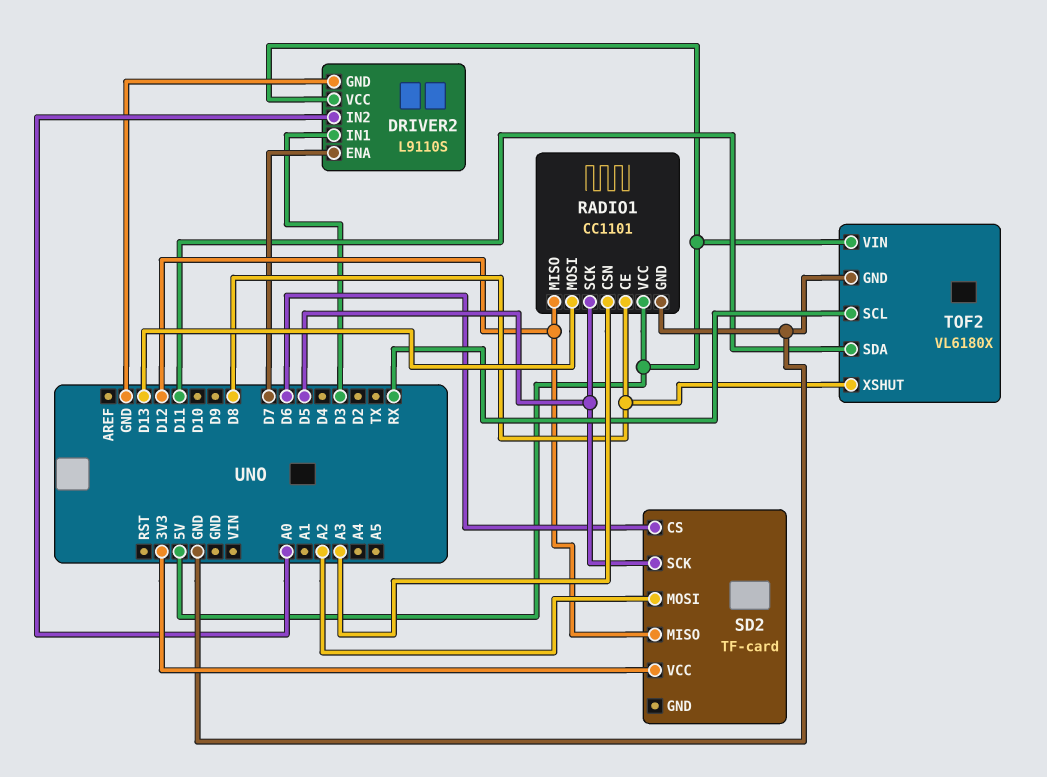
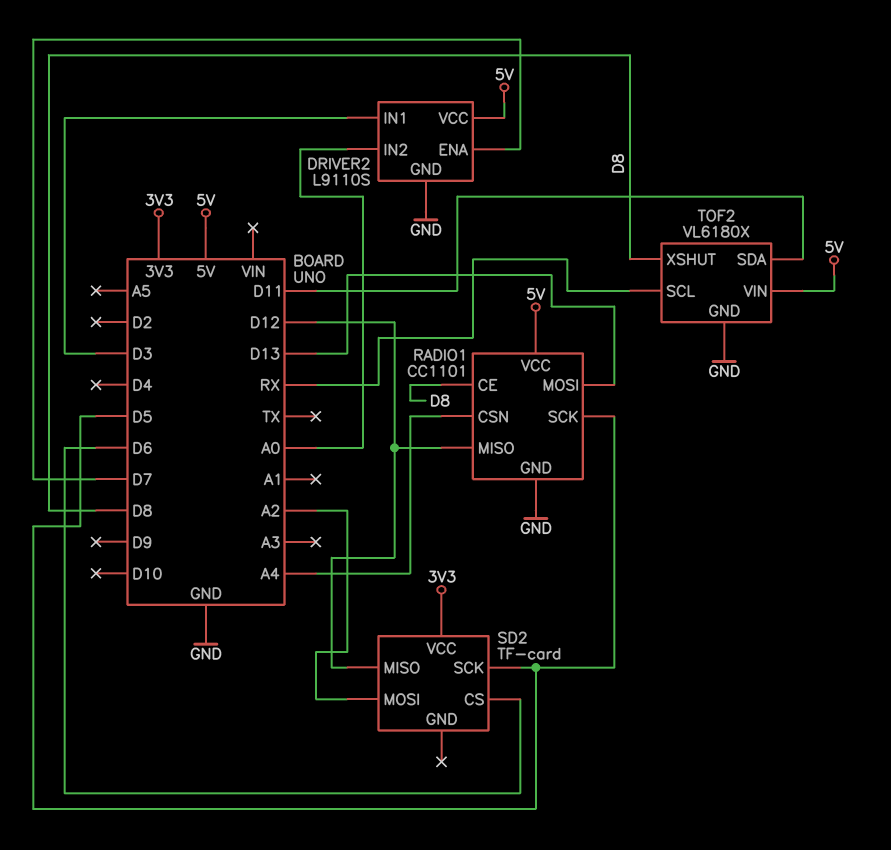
RADIO1 pin CSN: A3 -> A4

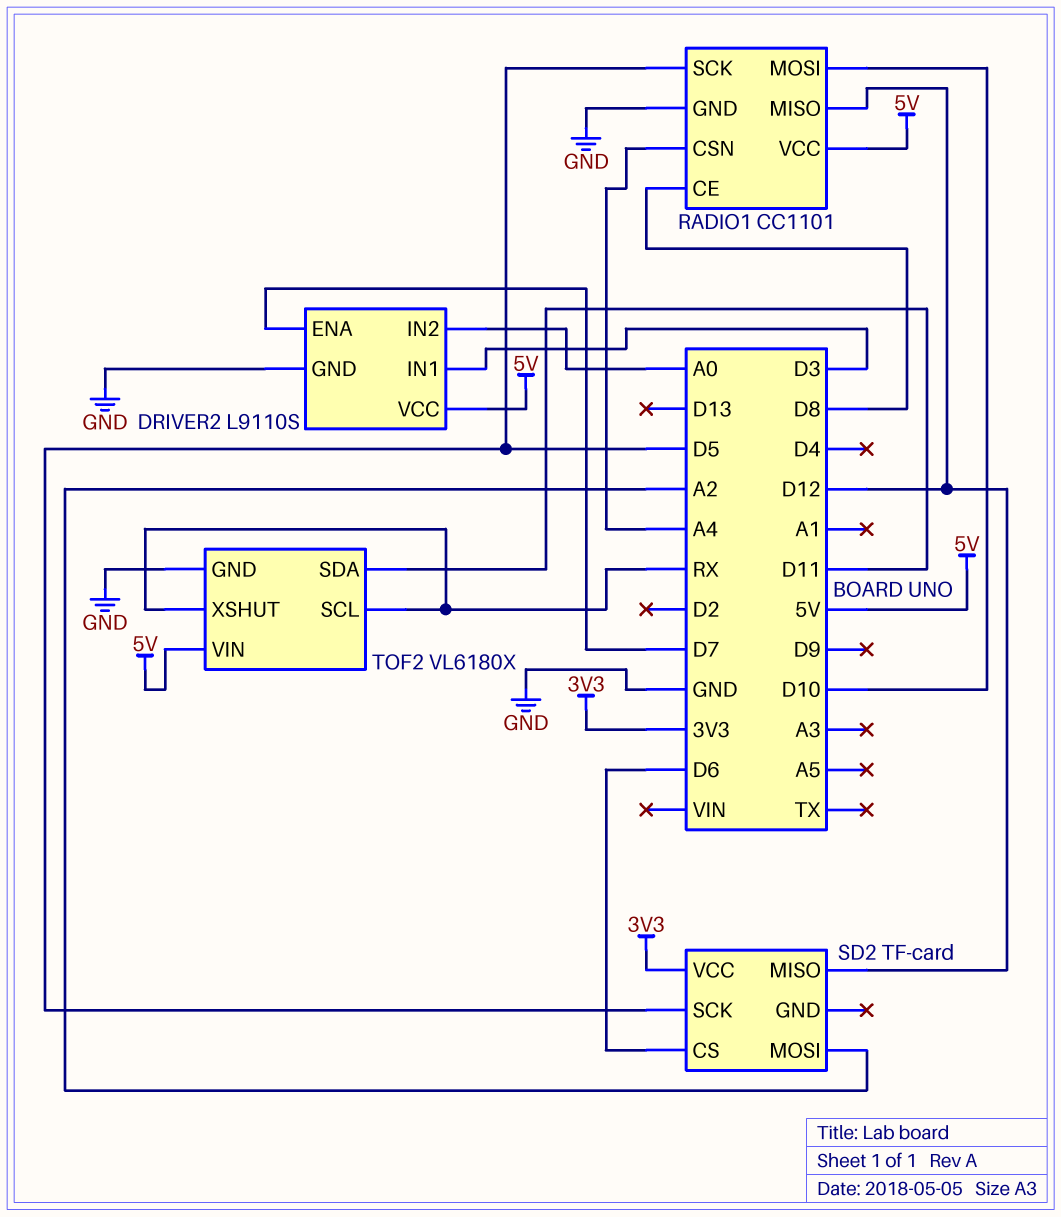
RADIO1 pin MOSI: D13 -> D10
TOF2 pin XSHUT: D8 -> RX

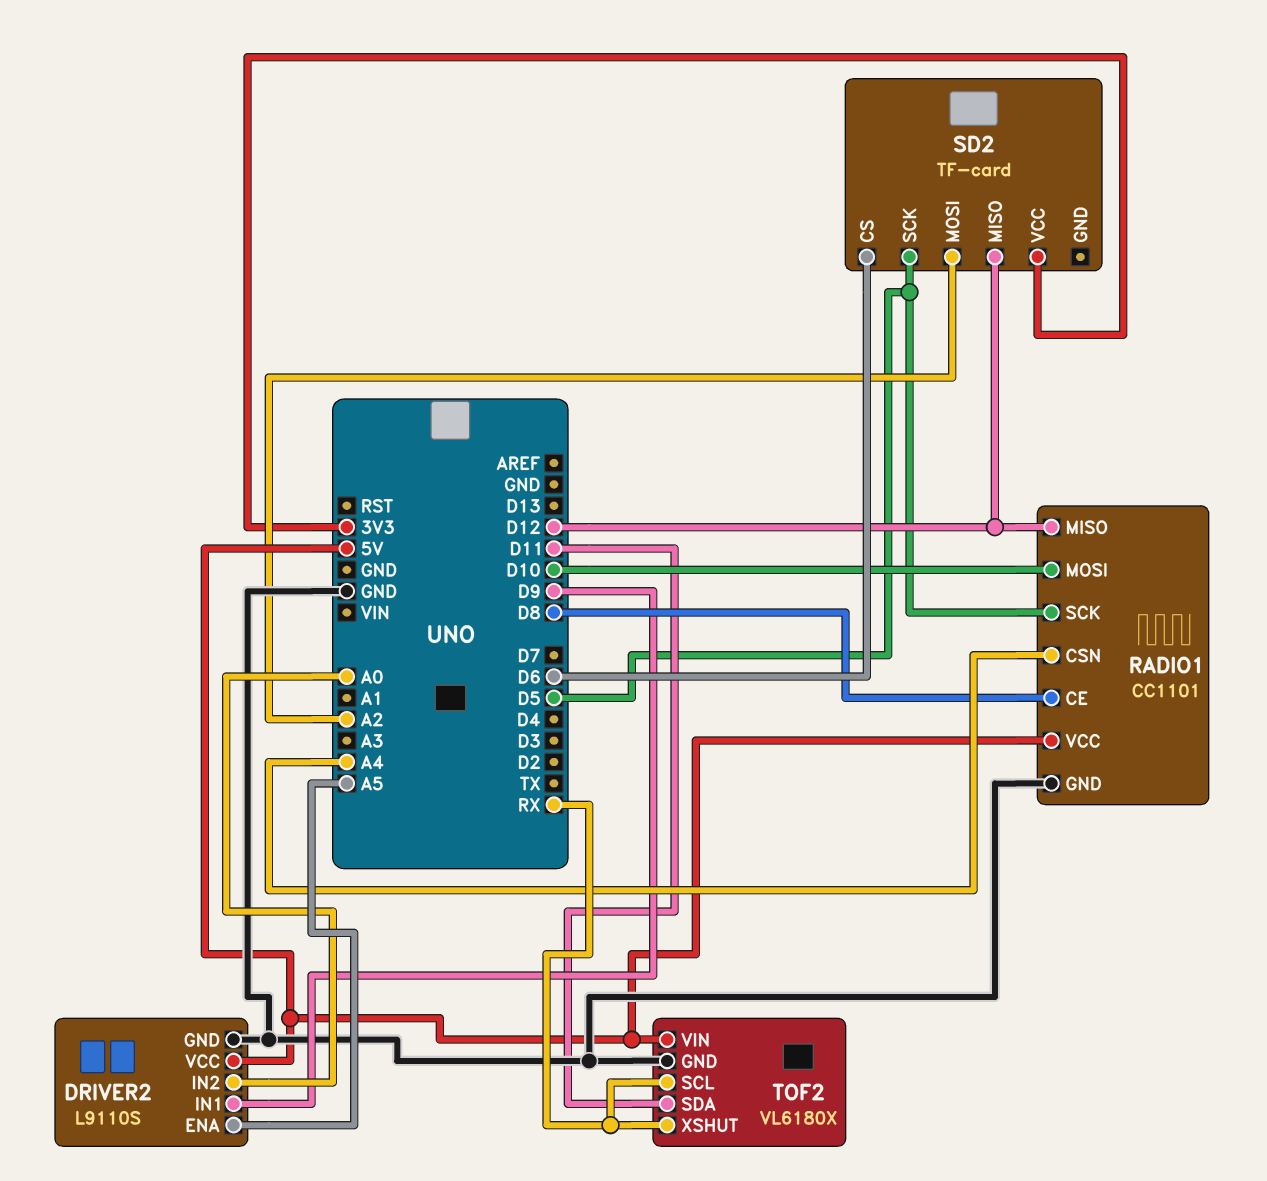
DRIVER2 pin ENA: D7 -> A5
DRIVER2 pin IN1: D3 -> D9

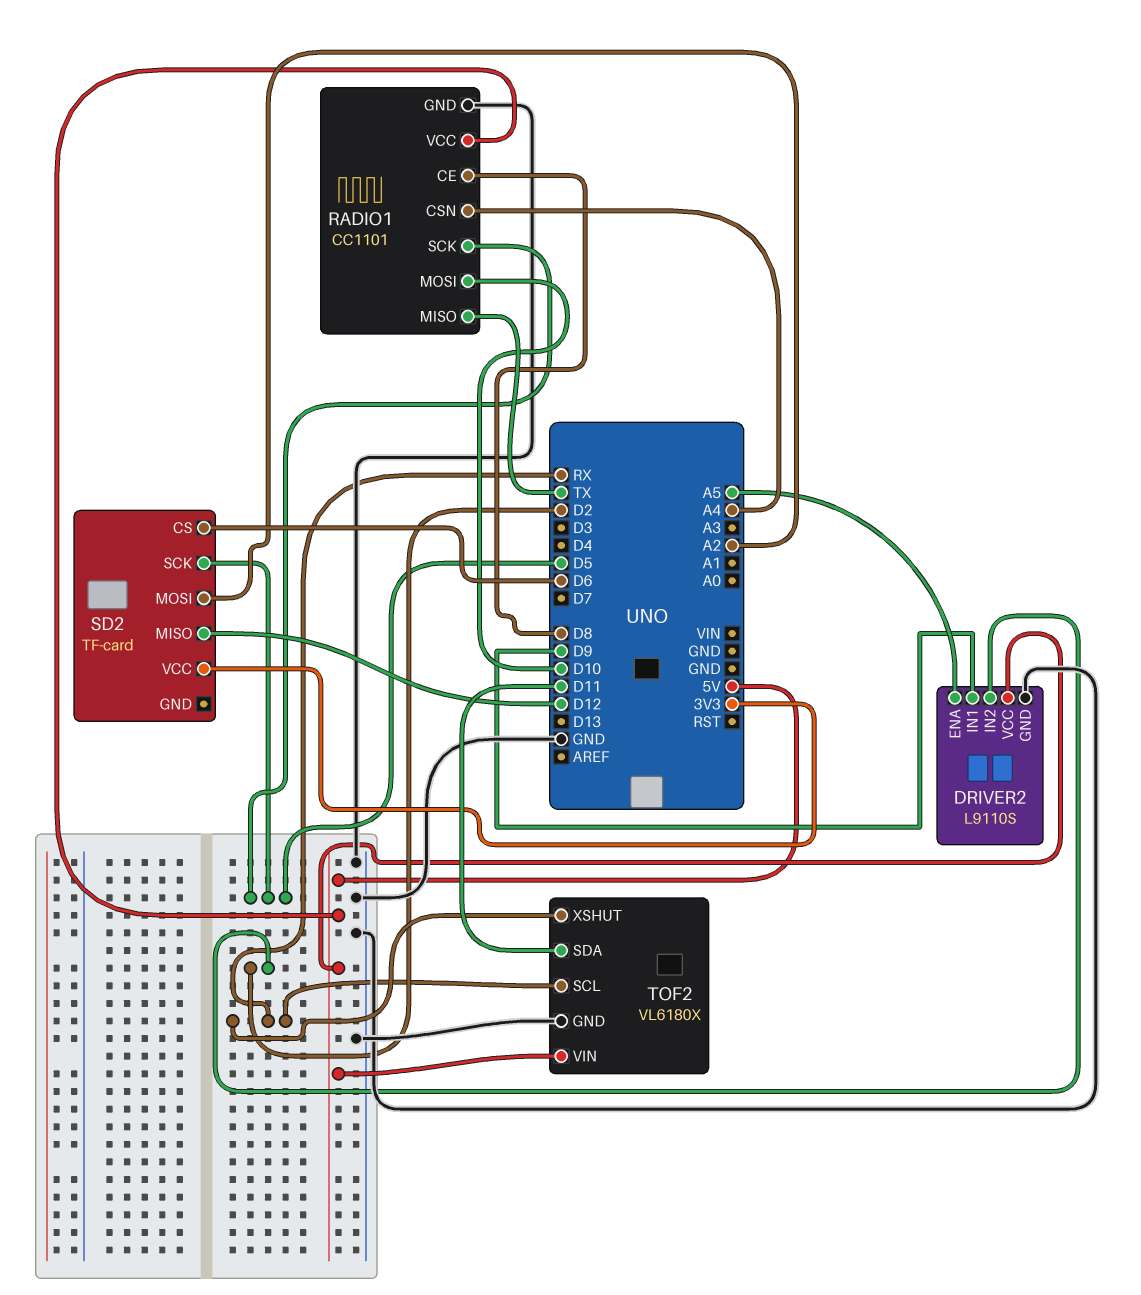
DRIVER2 pin IN2: A0 -> D2
RADIO1 pin MISO: D12 -> TX

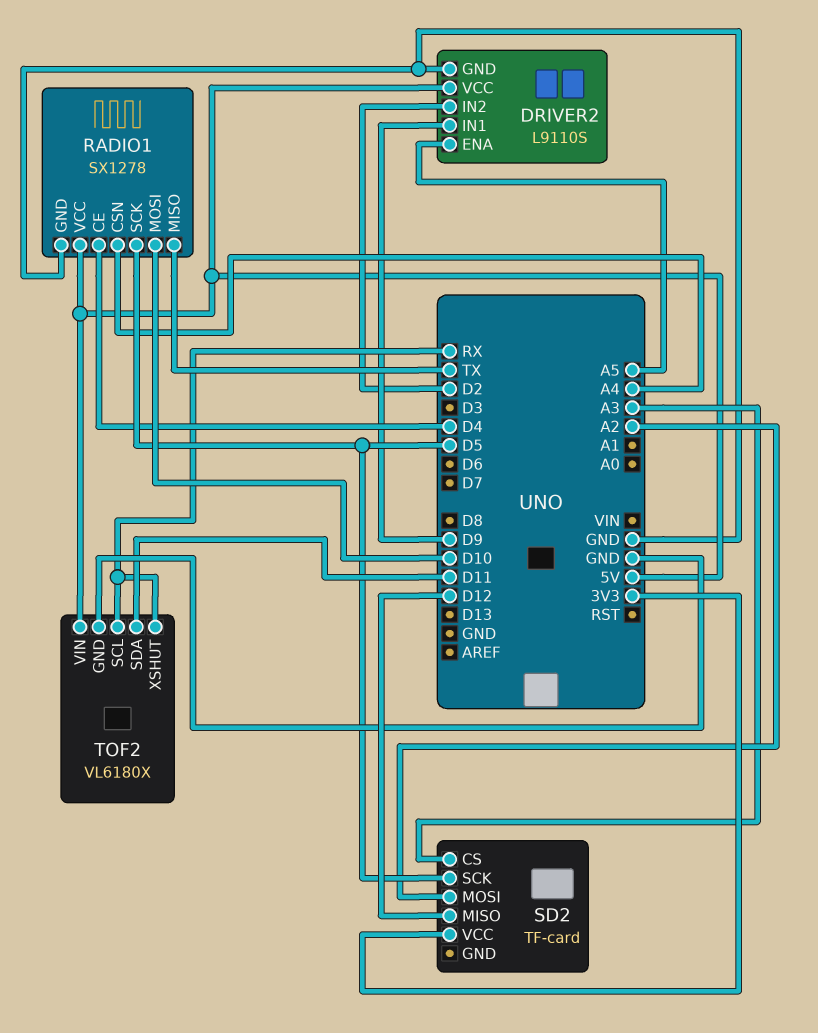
RADIO1: CC1101 -> SX1278
RADIO1 pin CE: D8 -> D4
SD2 pin CS: D6 -> A3

